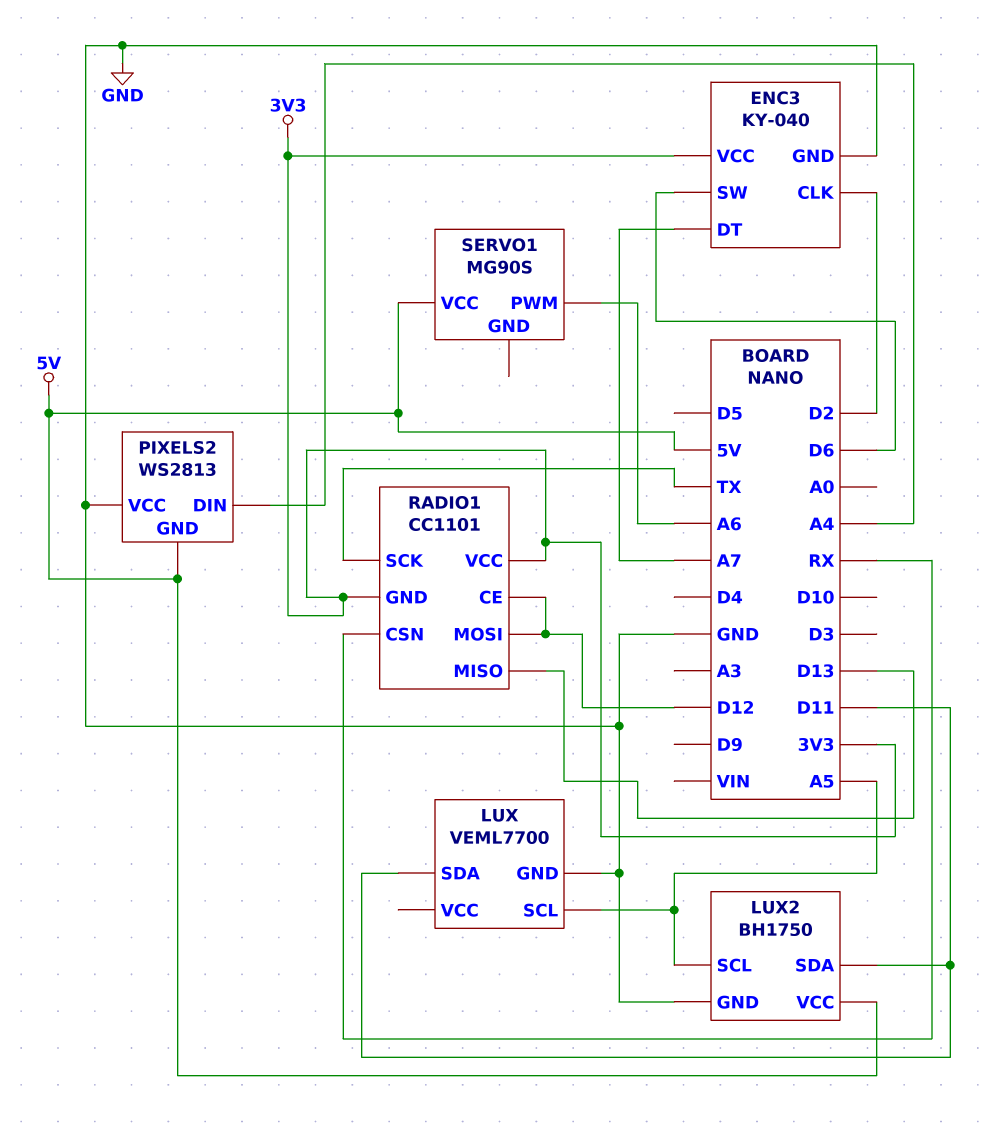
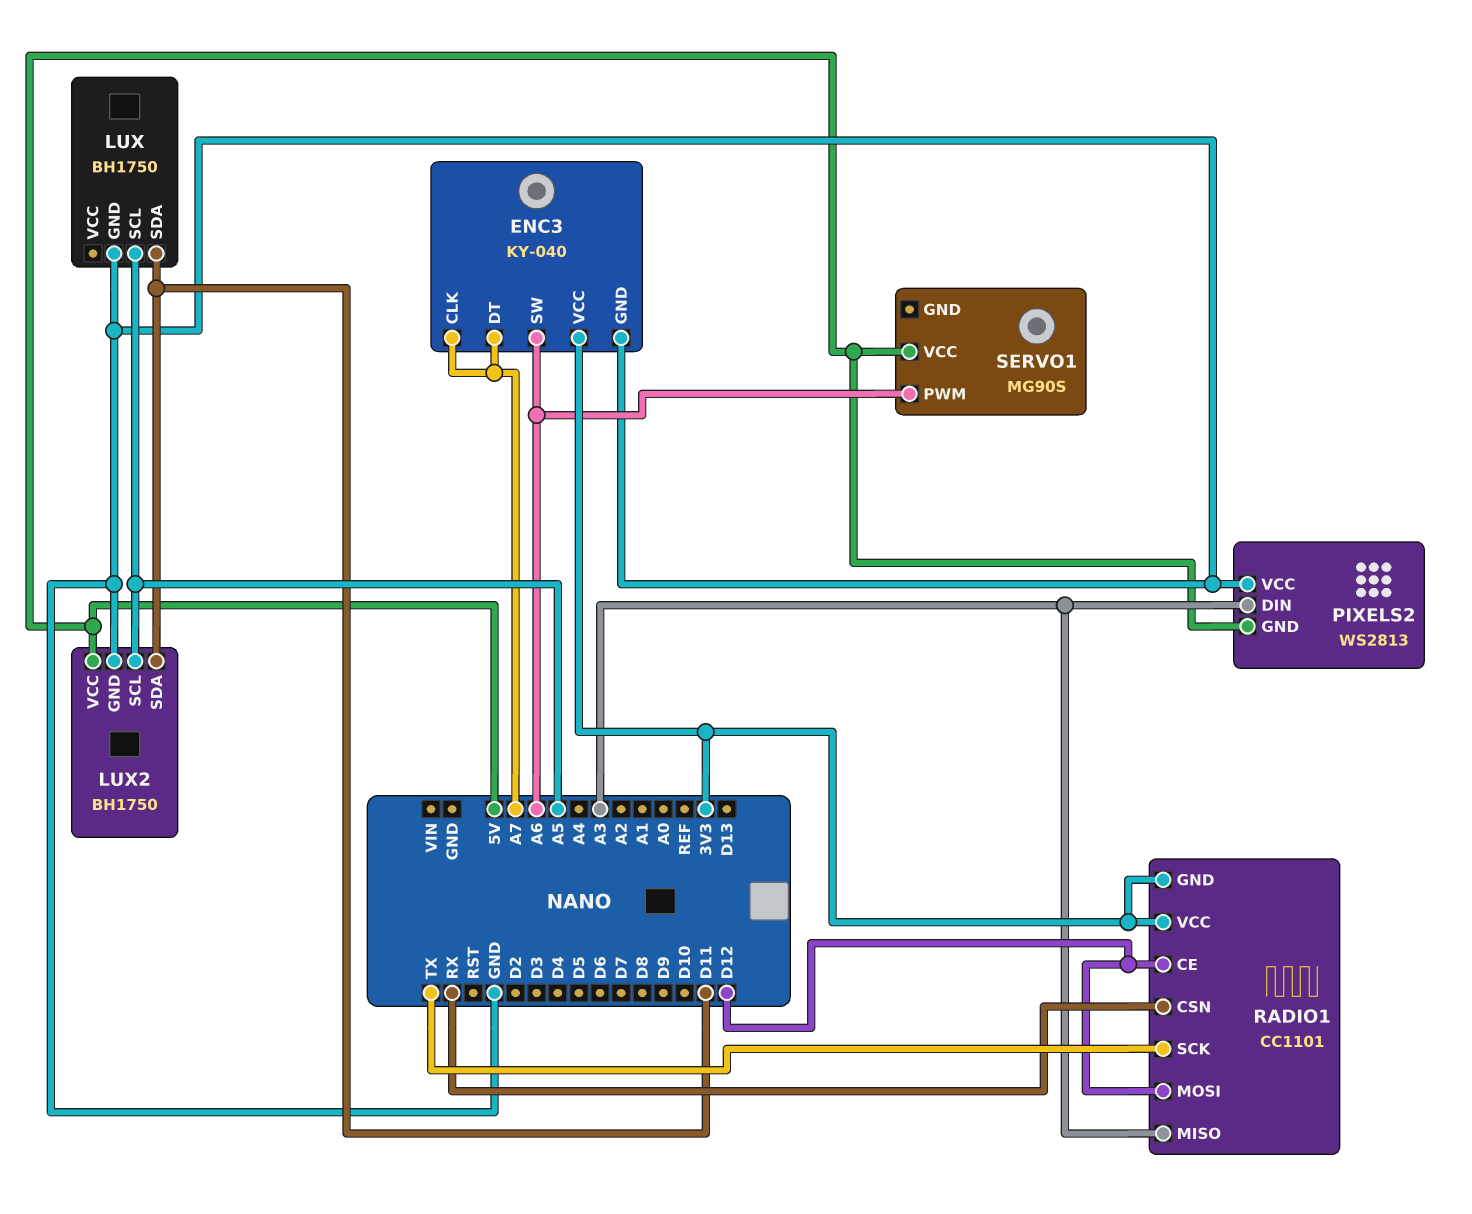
ENC3 pin CLK: D2 -> A7
ENC3 pin SW: D6 -> A6
LUX: VEML7700 -> BH1750
PIXELS2 pin DIN: A4 -> A3
RADIO1 pin MISO: D13 -> A3

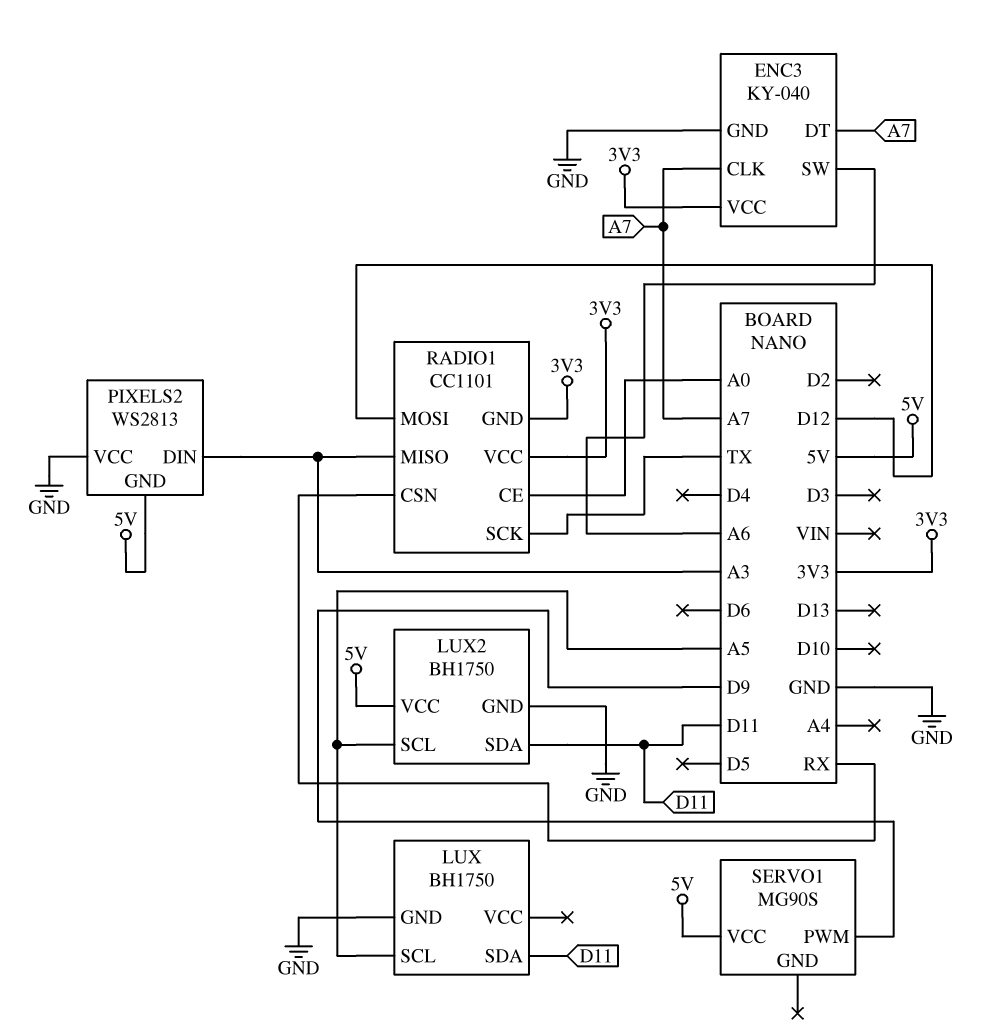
RADIO1 pin CE: D12 -> A0
SERVO1 pin PWM: A6 -> D9

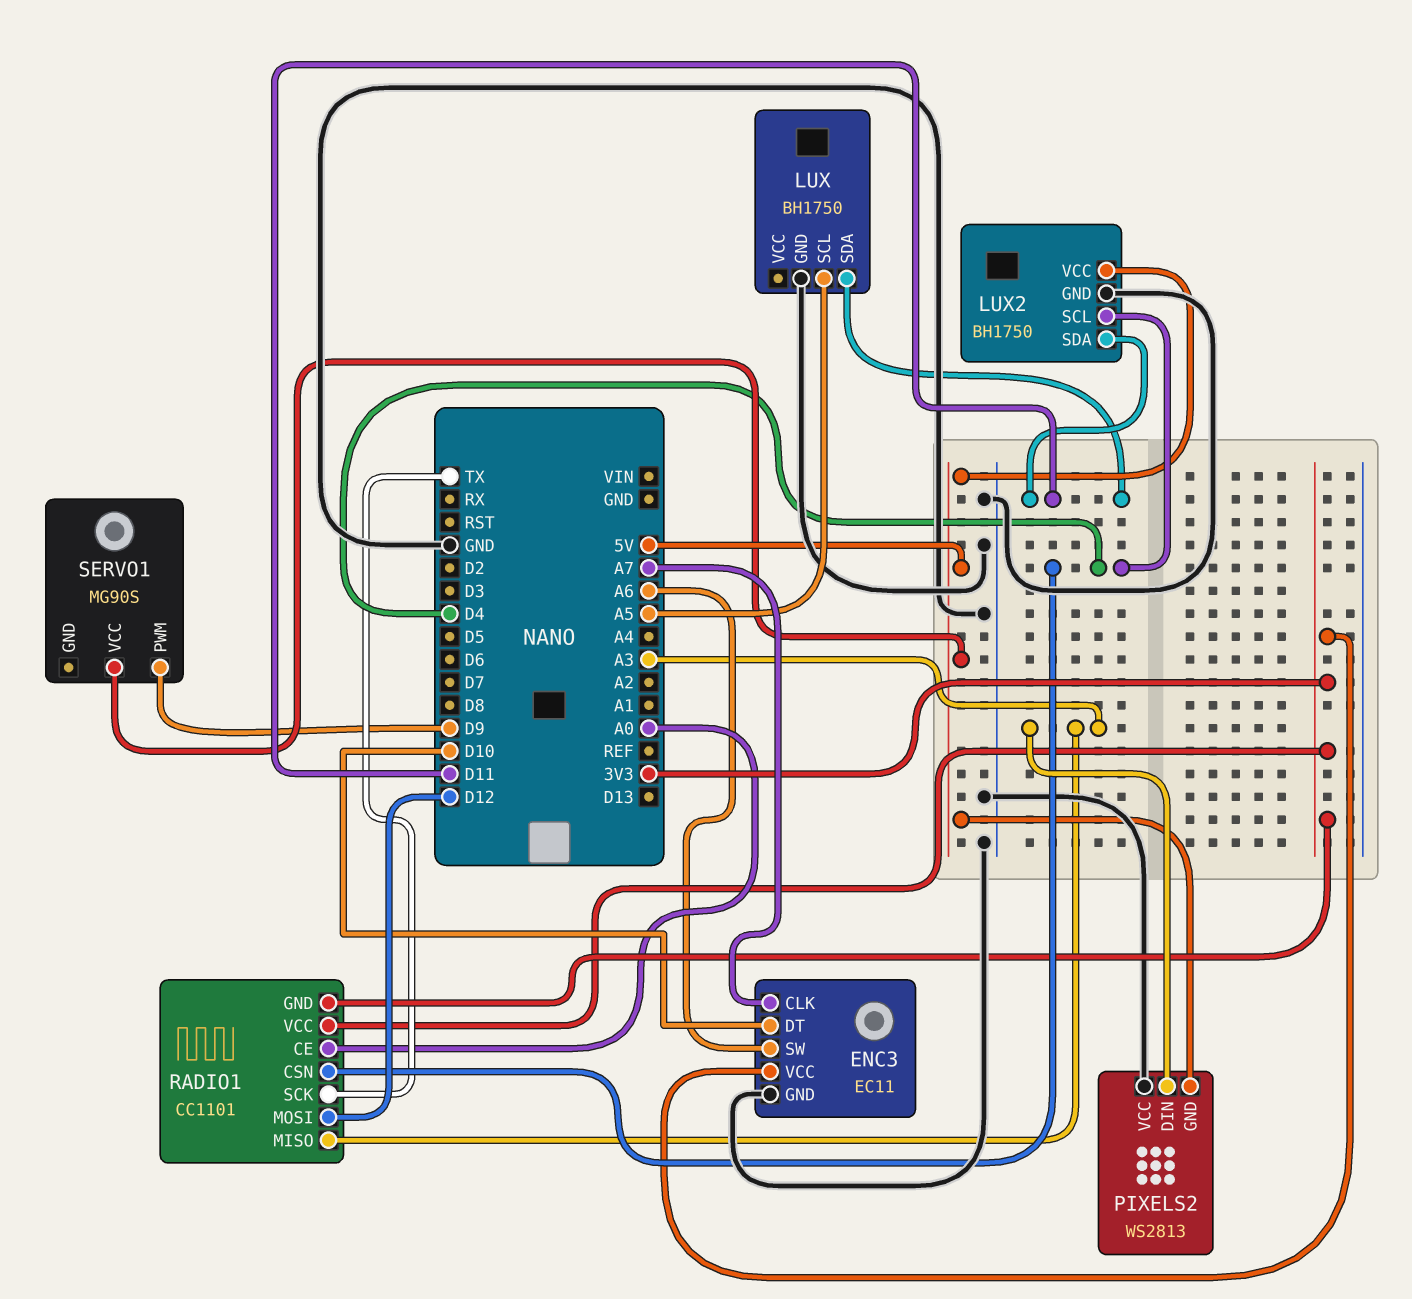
ENC3: KY-040 -> EC11
ENC3 pin DT: A7 -> D10
LUX2 pin SCL: A5 -> D4
RADIO1 pin CSN: RX -> D4

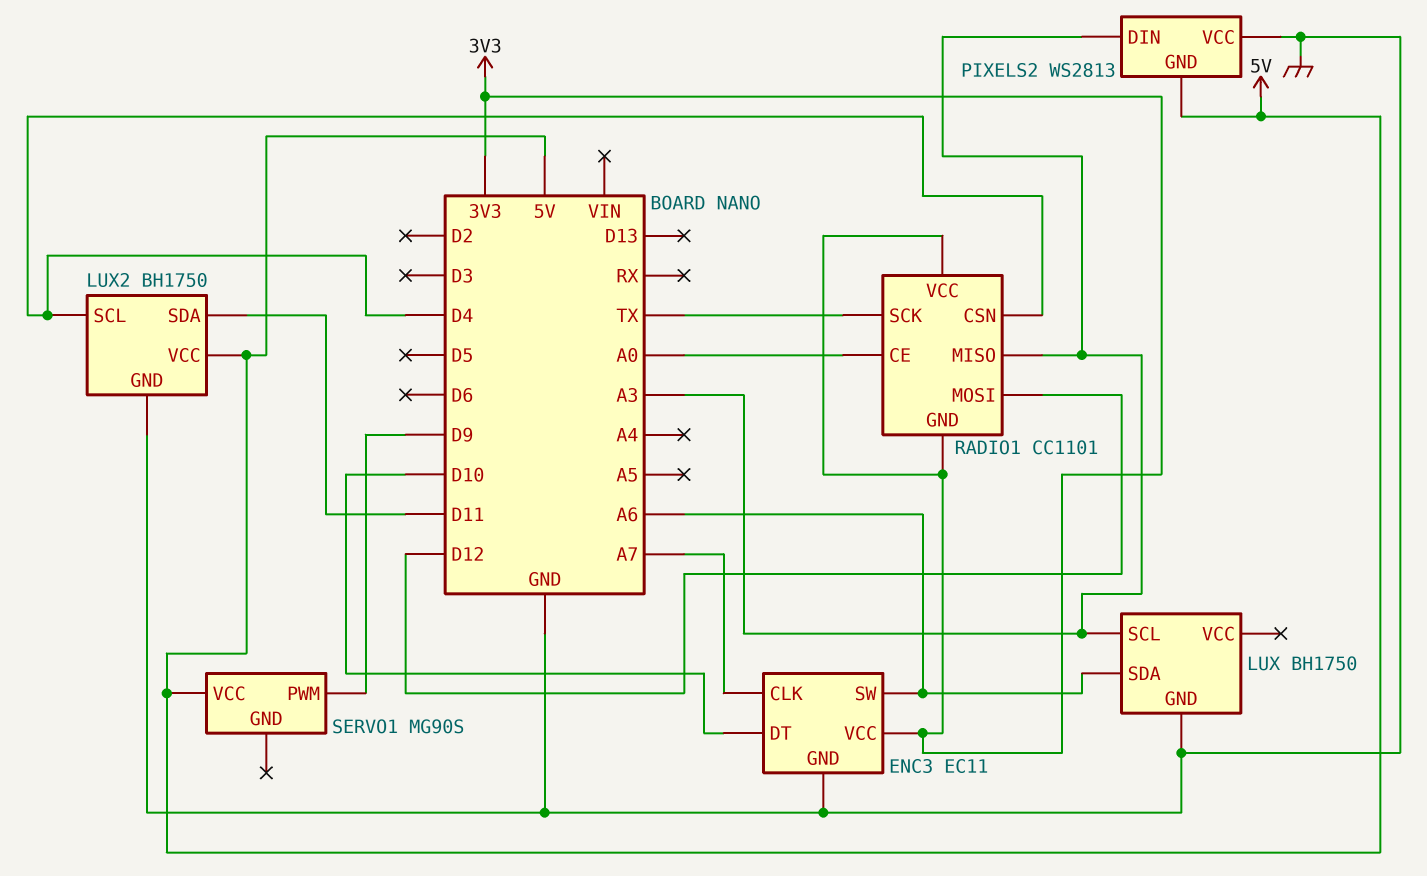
LUX pin SCL: A5 -> A3
LUX pin SDA: D11 -> A6

